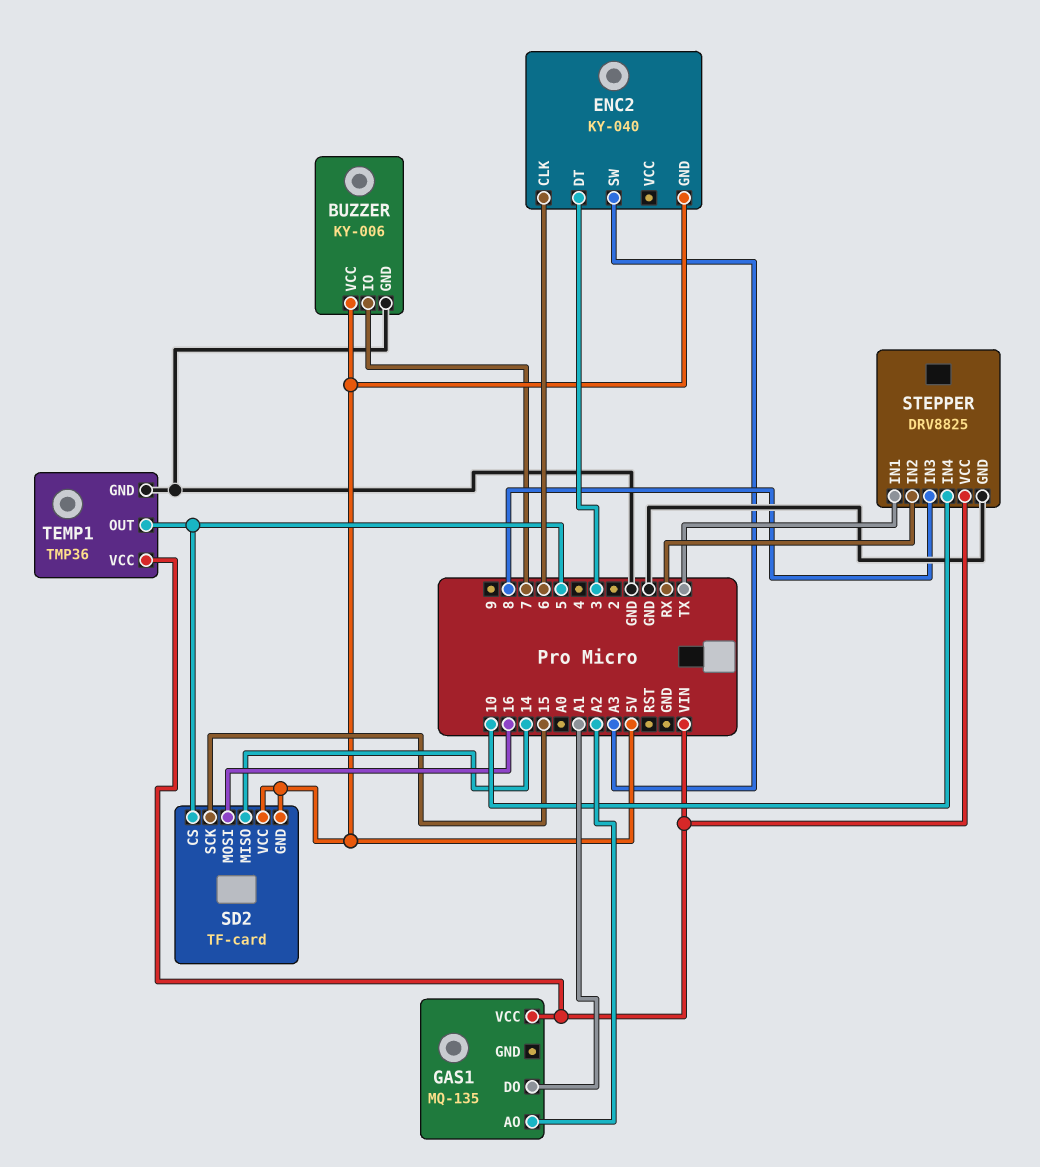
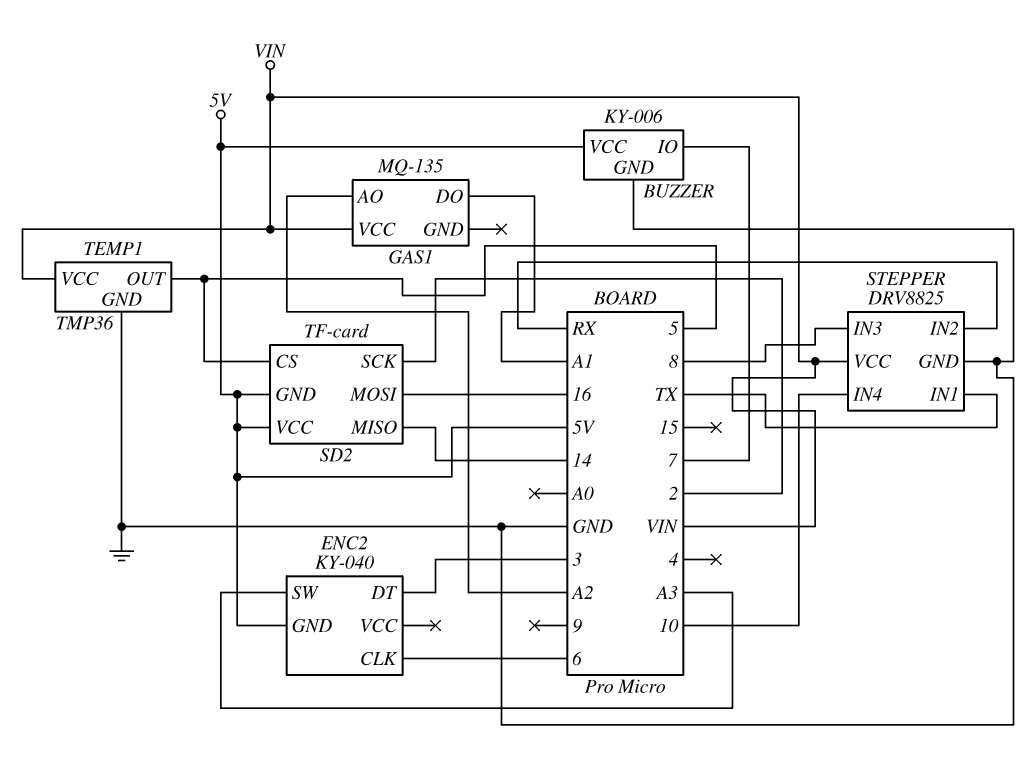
SD2 pin SCK: 15 -> 2

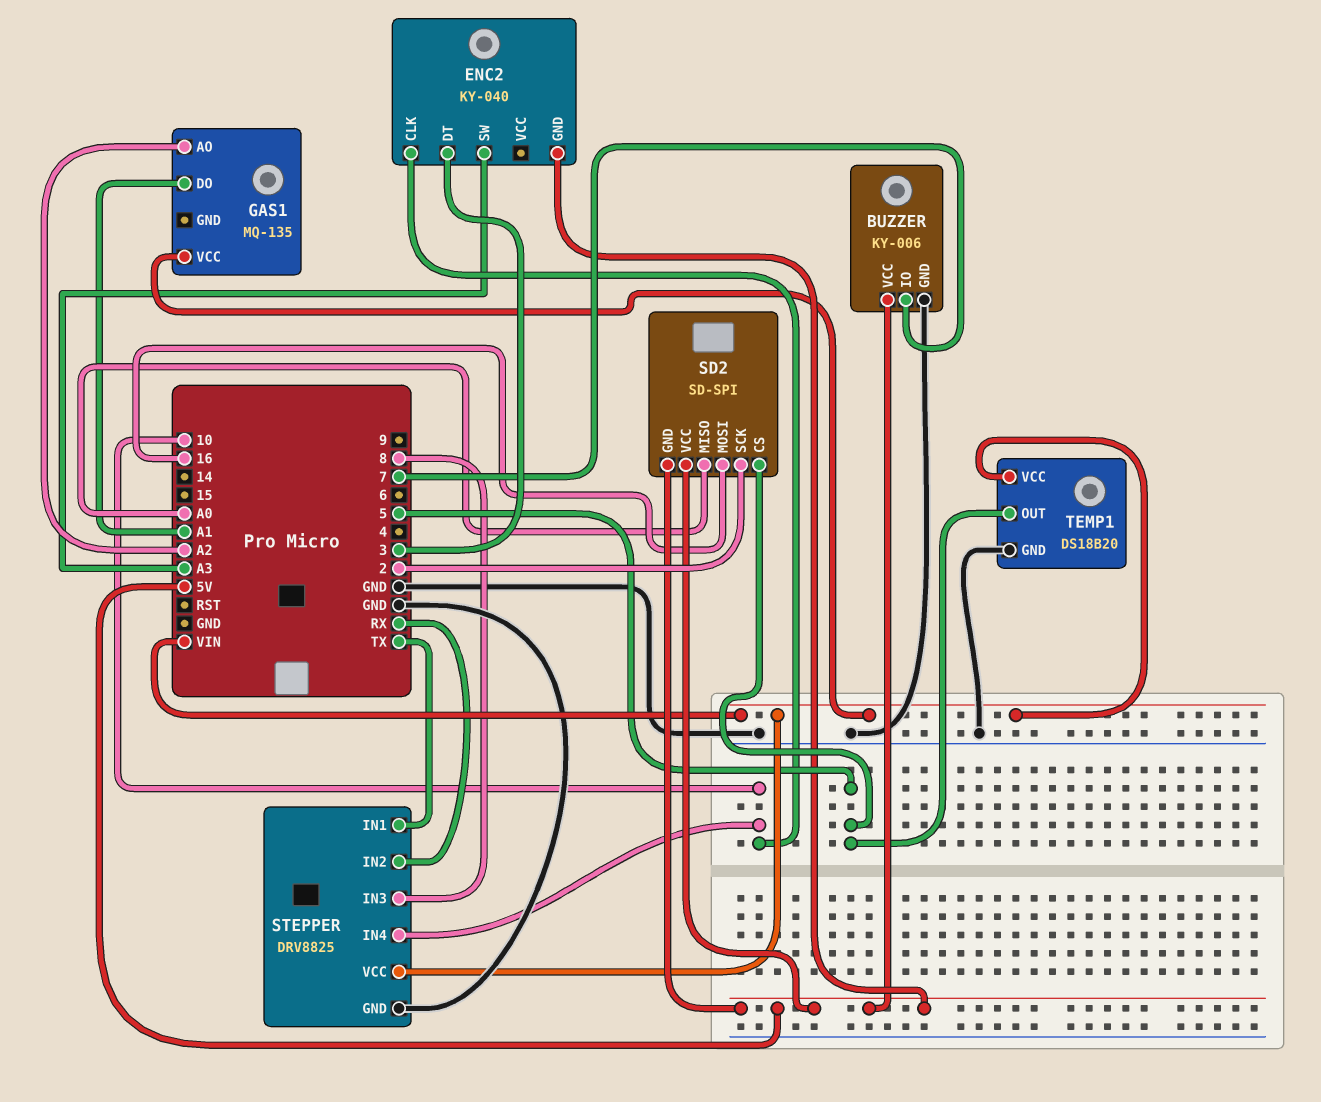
ENC2 pin CLK: 6 -> 10
SD2: TF-card -> SD-SPI
SD2 pin MISO: 14 -> A0
TEMP1: TMP36 -> DS18B20

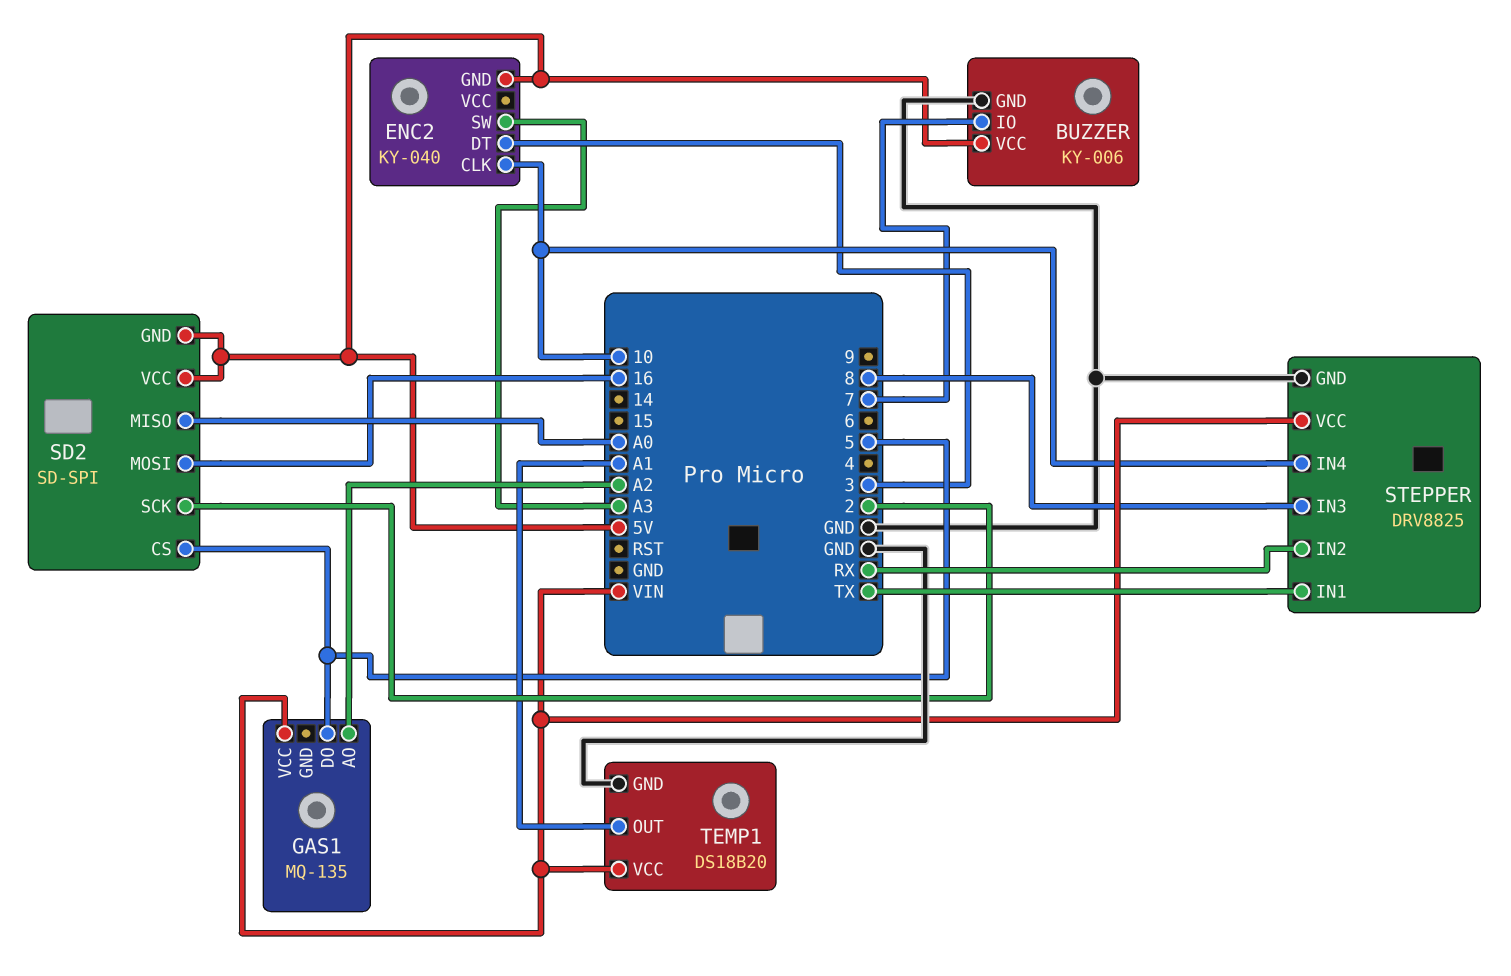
GAS1 pin DO: A1 -> 5
TEMP1 pin OUT: 5 -> A1

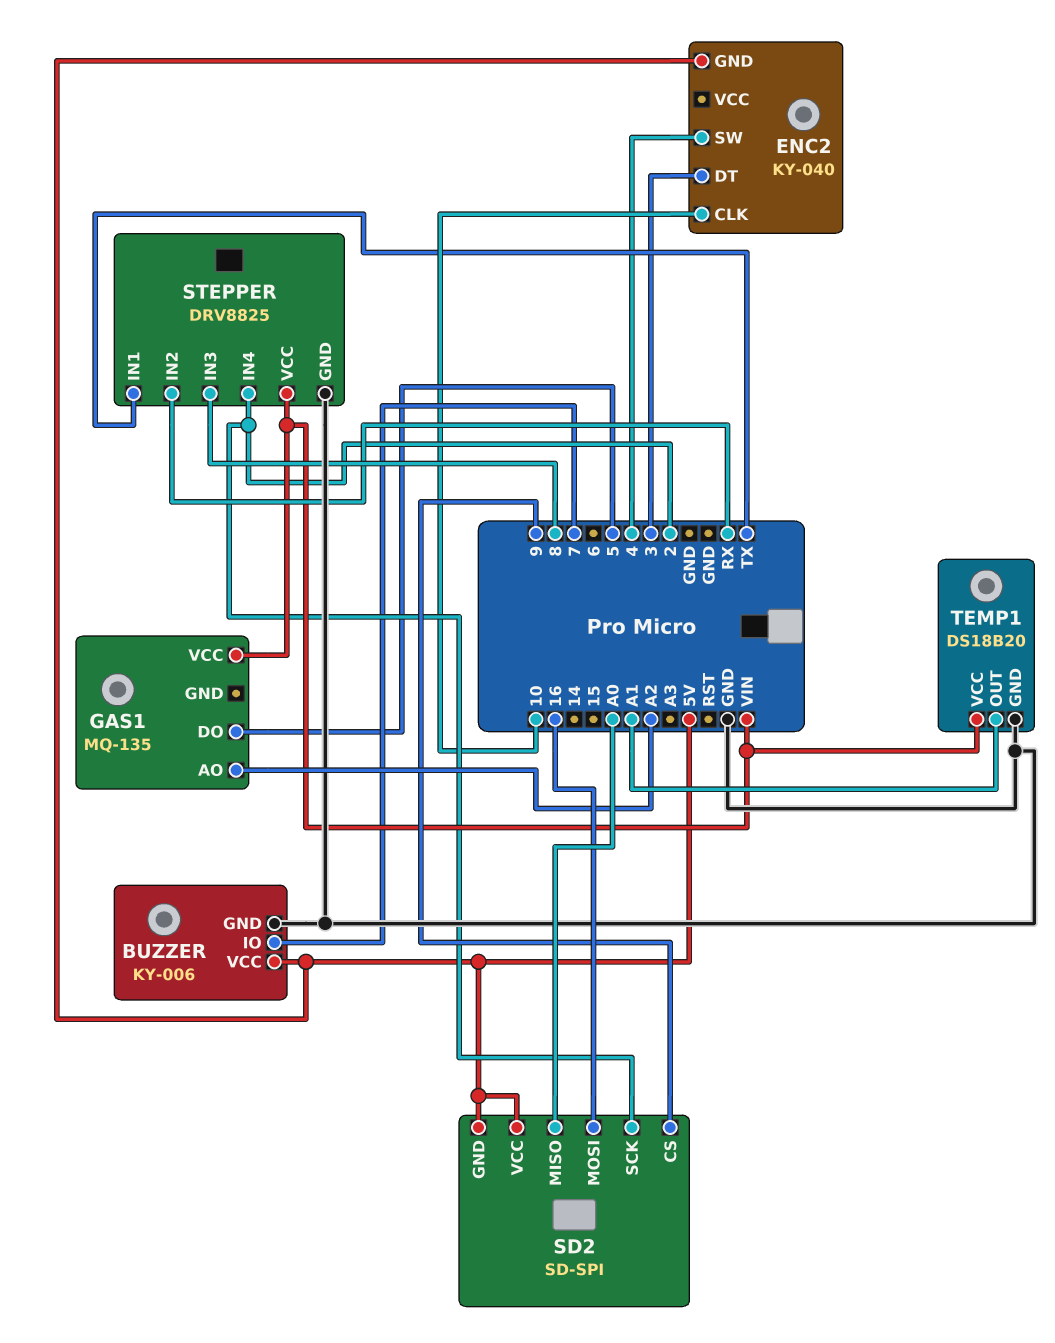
ENC2 pin SW: A3 -> 4
SD2 pin CS: 5 -> 9
STEPPER pin IN4: 10 -> 2

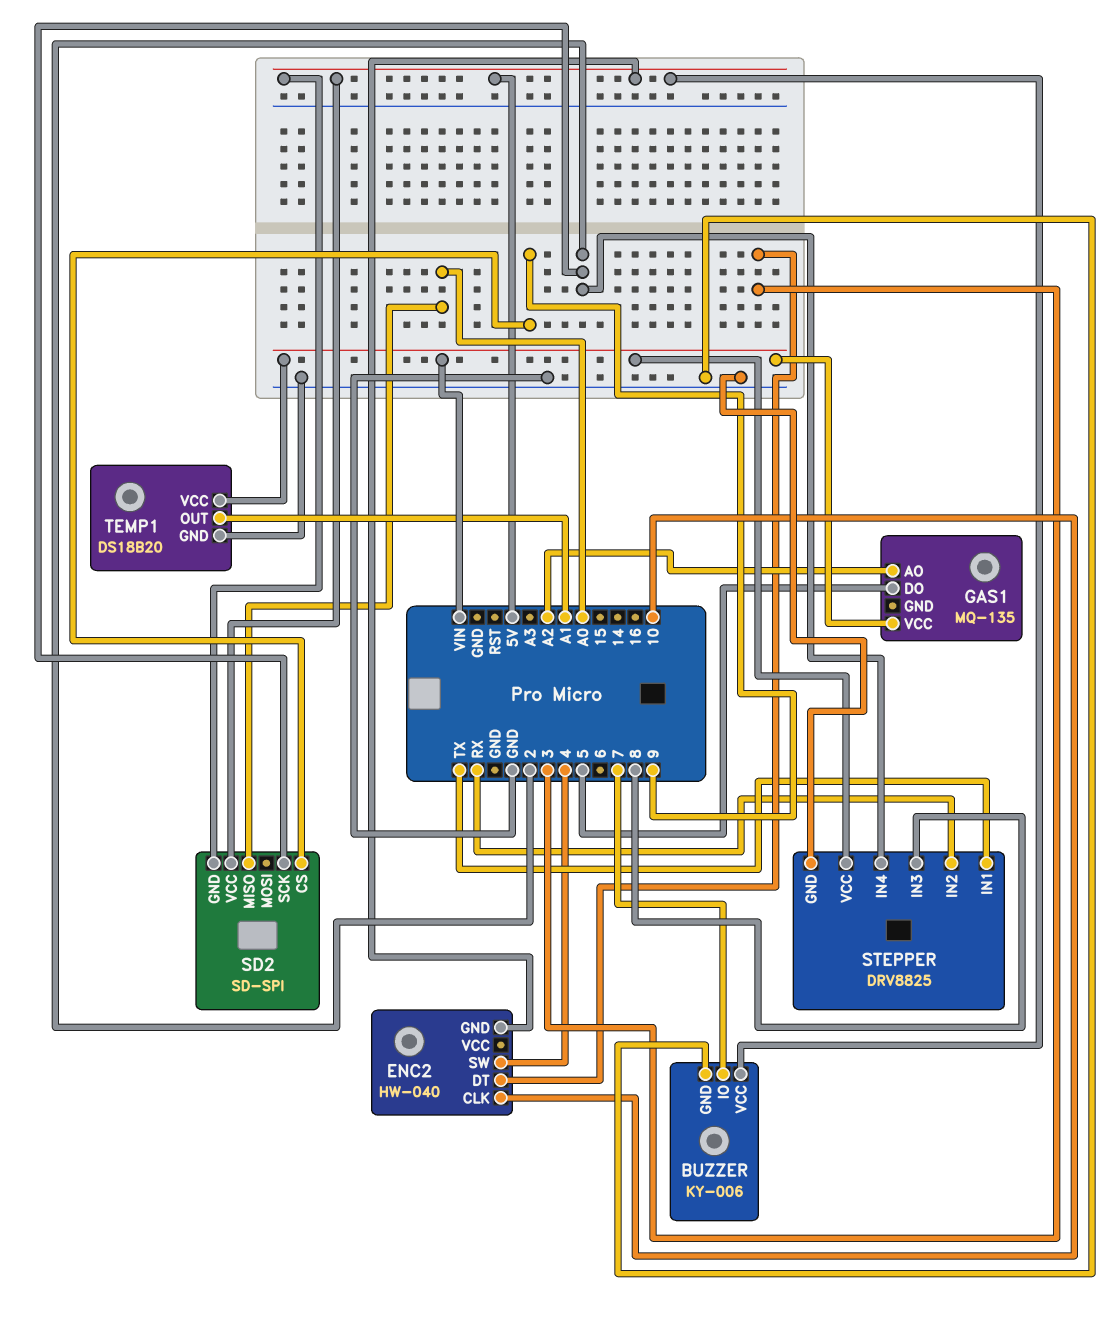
ENC2: KY-040 -> HW-040
SD2 pin MOSI: 16 -> none

